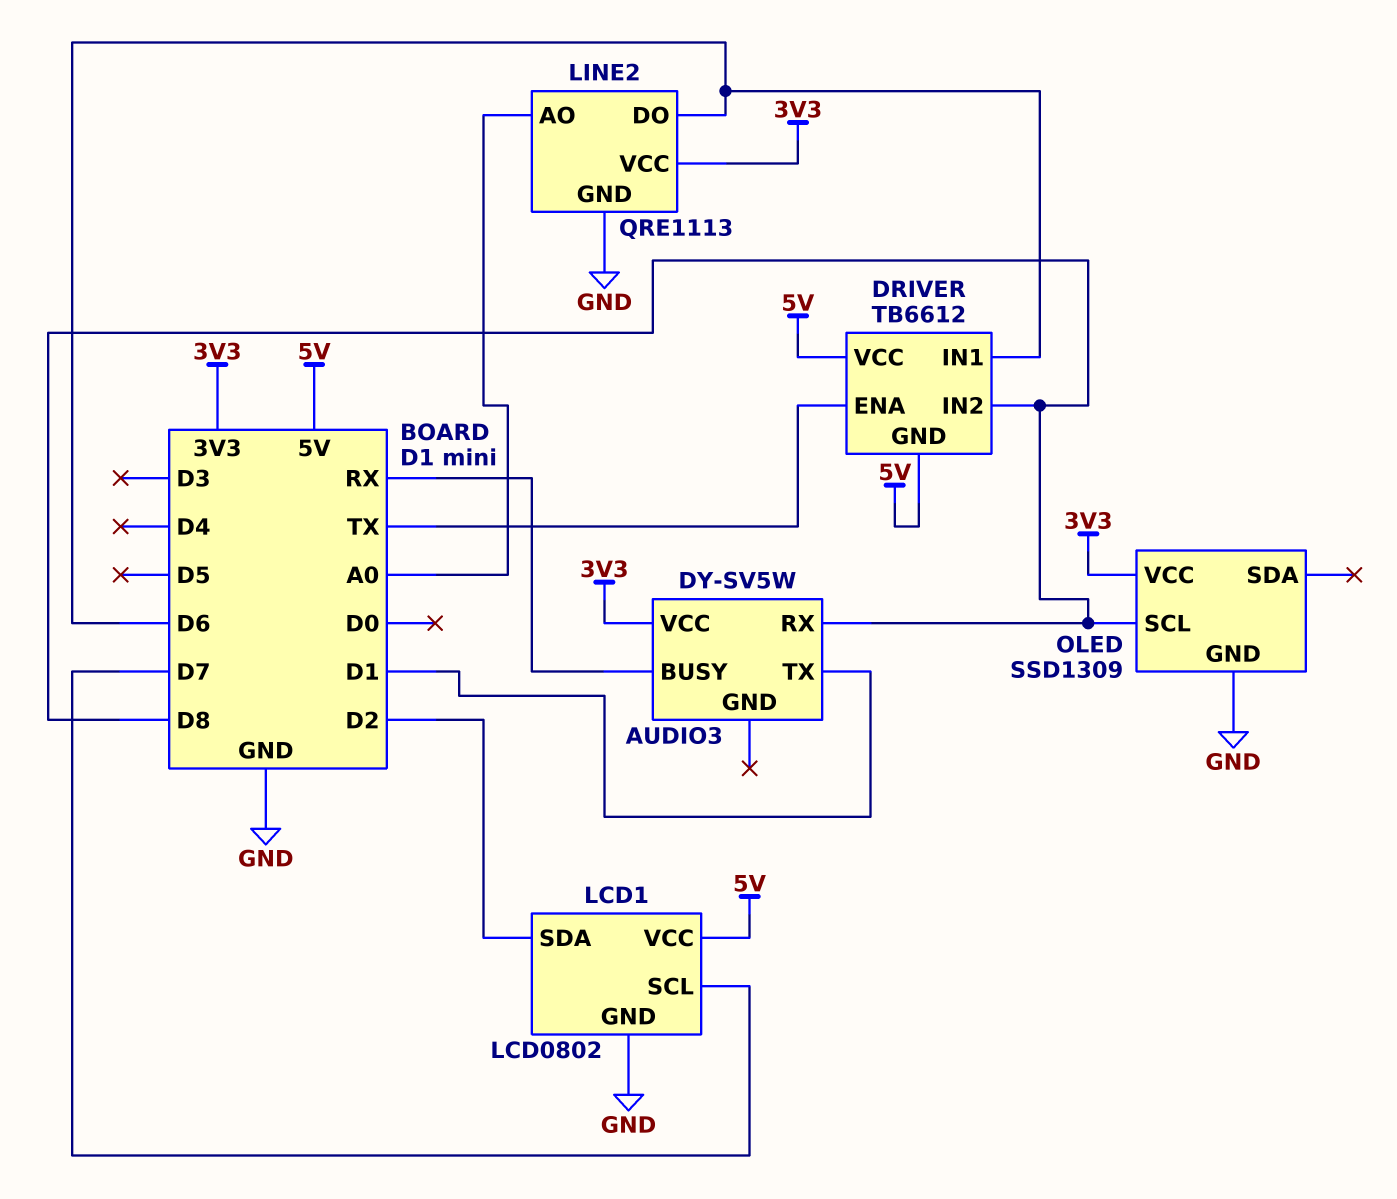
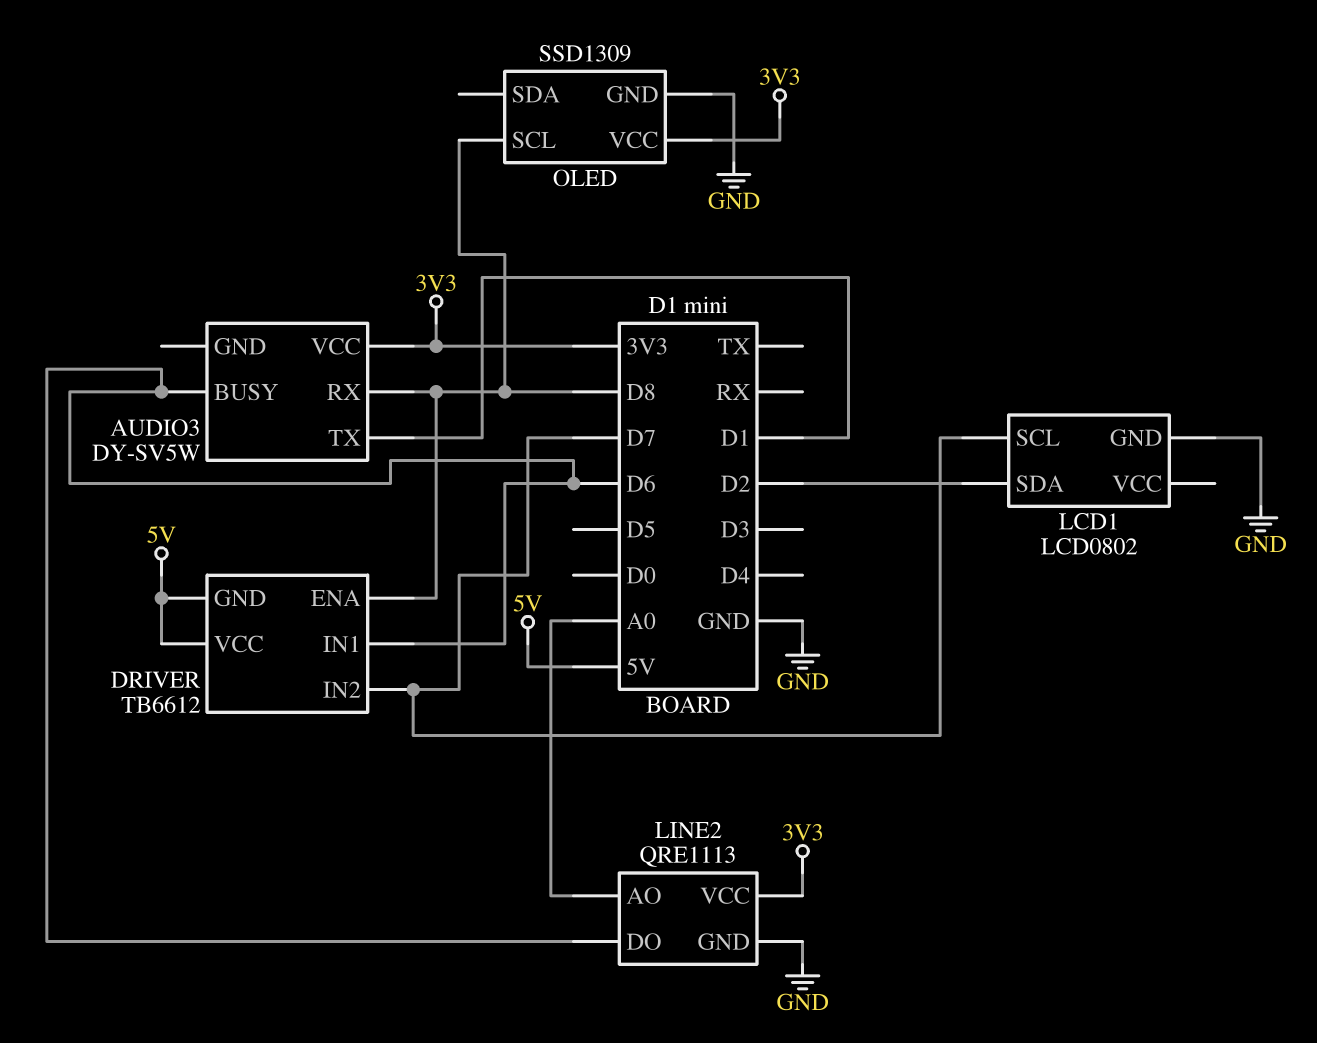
AUDIO3 pin BUSY: RX -> D6
DRIVER pin ENA: TX -> D8
DRIVER pin IN2: D8 -> D7
LCD1 pin VCC: 5V -> none

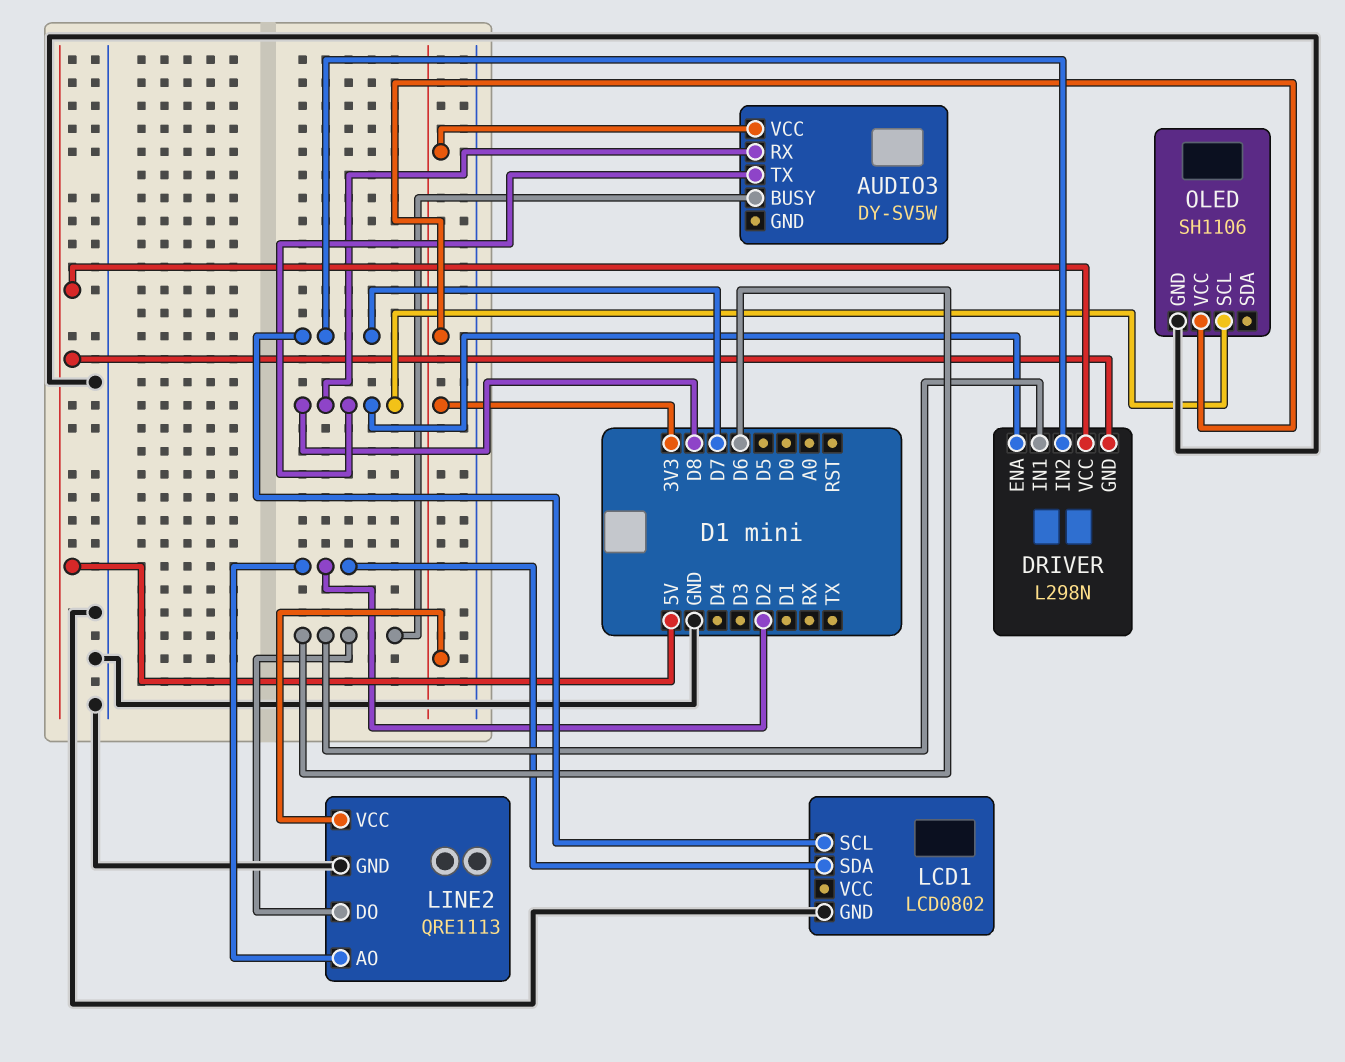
AUDIO3 pin TX: D1 -> D8
DRIVER: TB6612 -> L298N
LINE2 pin AO: A0 -> D2
OLED: SSD1309 -> SH1106

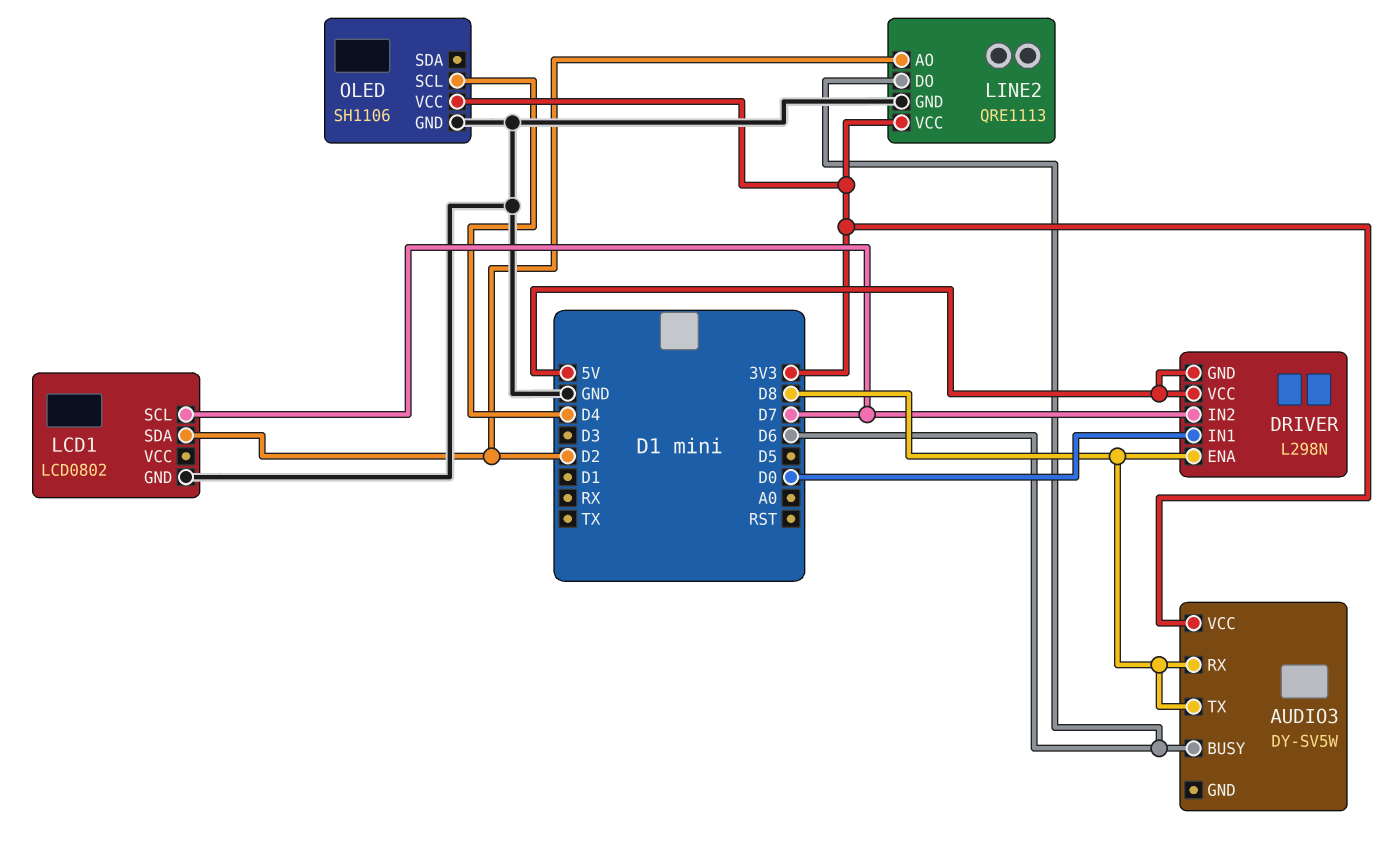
DRIVER pin IN1: D6 -> D0
OLED pin SCL: D8 -> D4

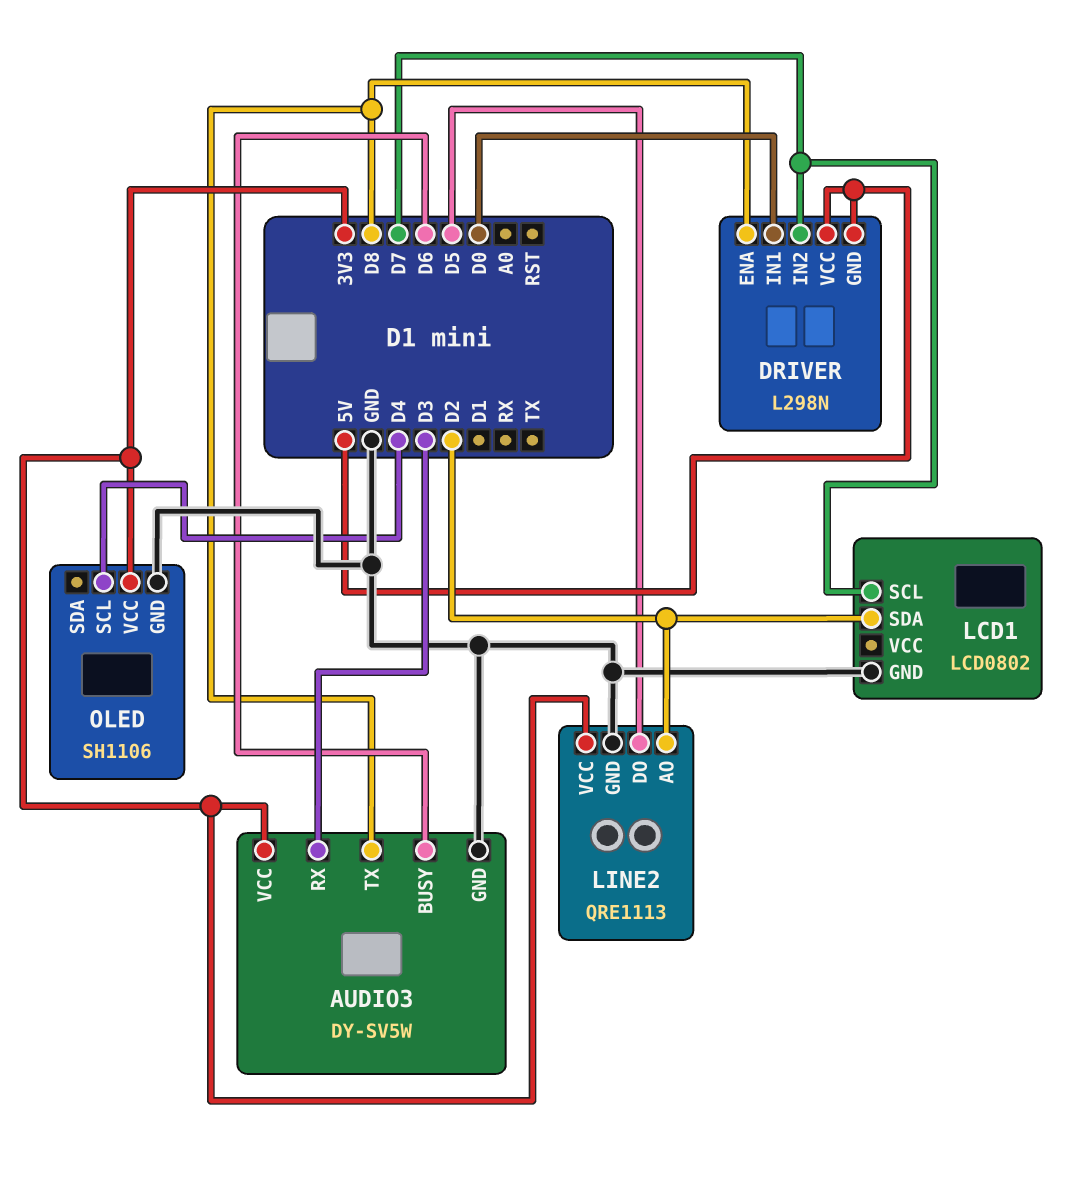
AUDIO3 pin GND: none -> GND
AUDIO3 pin RX: D8 -> D3
LINE2 pin DO: D6 -> D5

